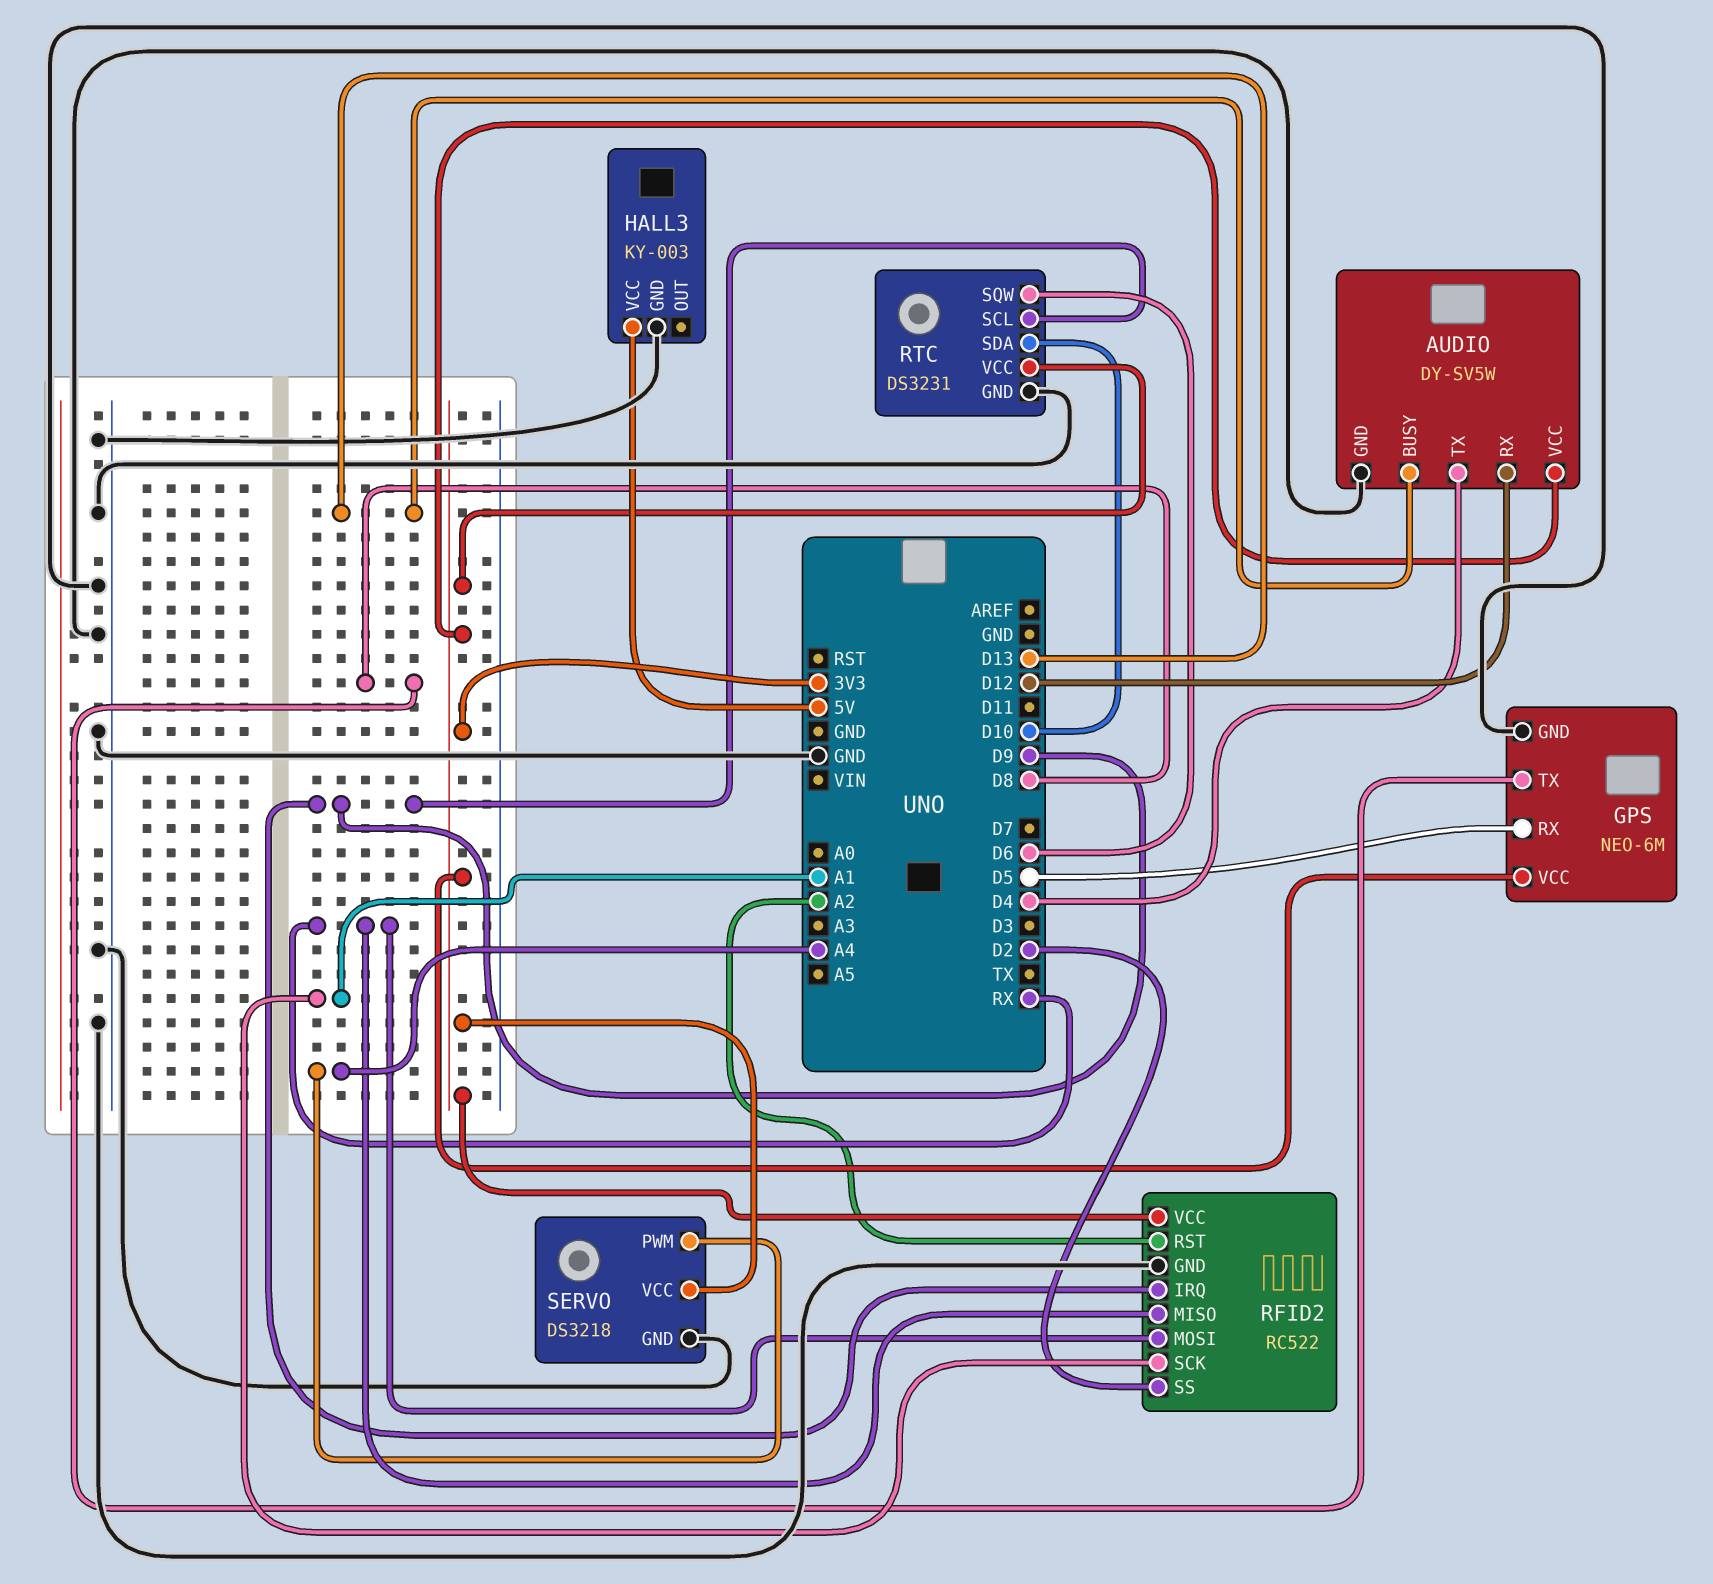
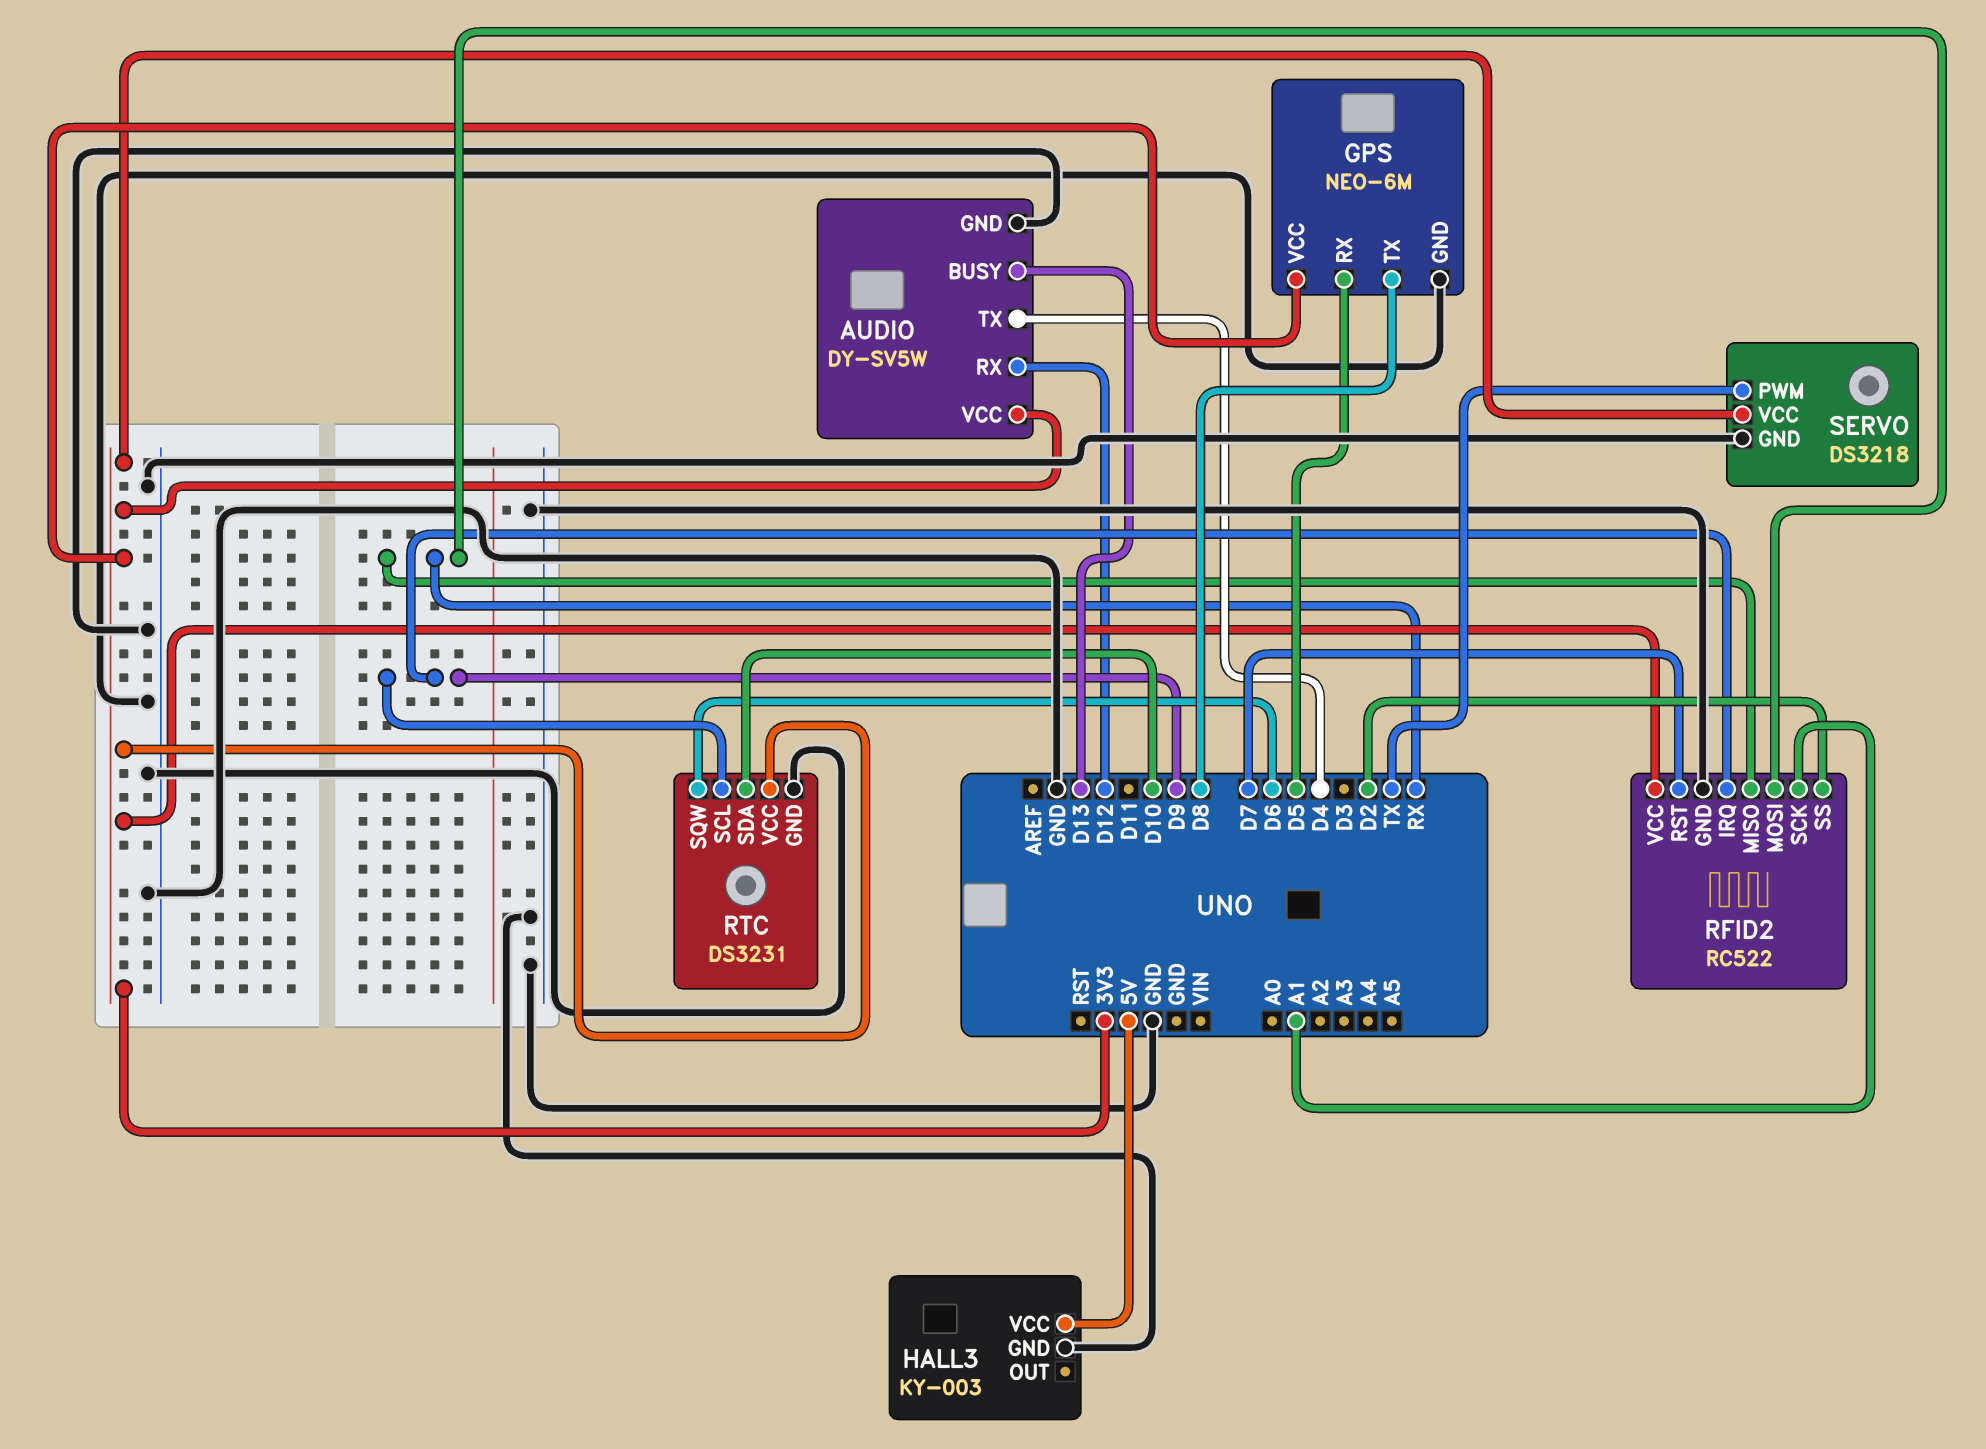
RFID2 pin RST: A2 -> D7
SERVO pin PWM: A4 -> TX

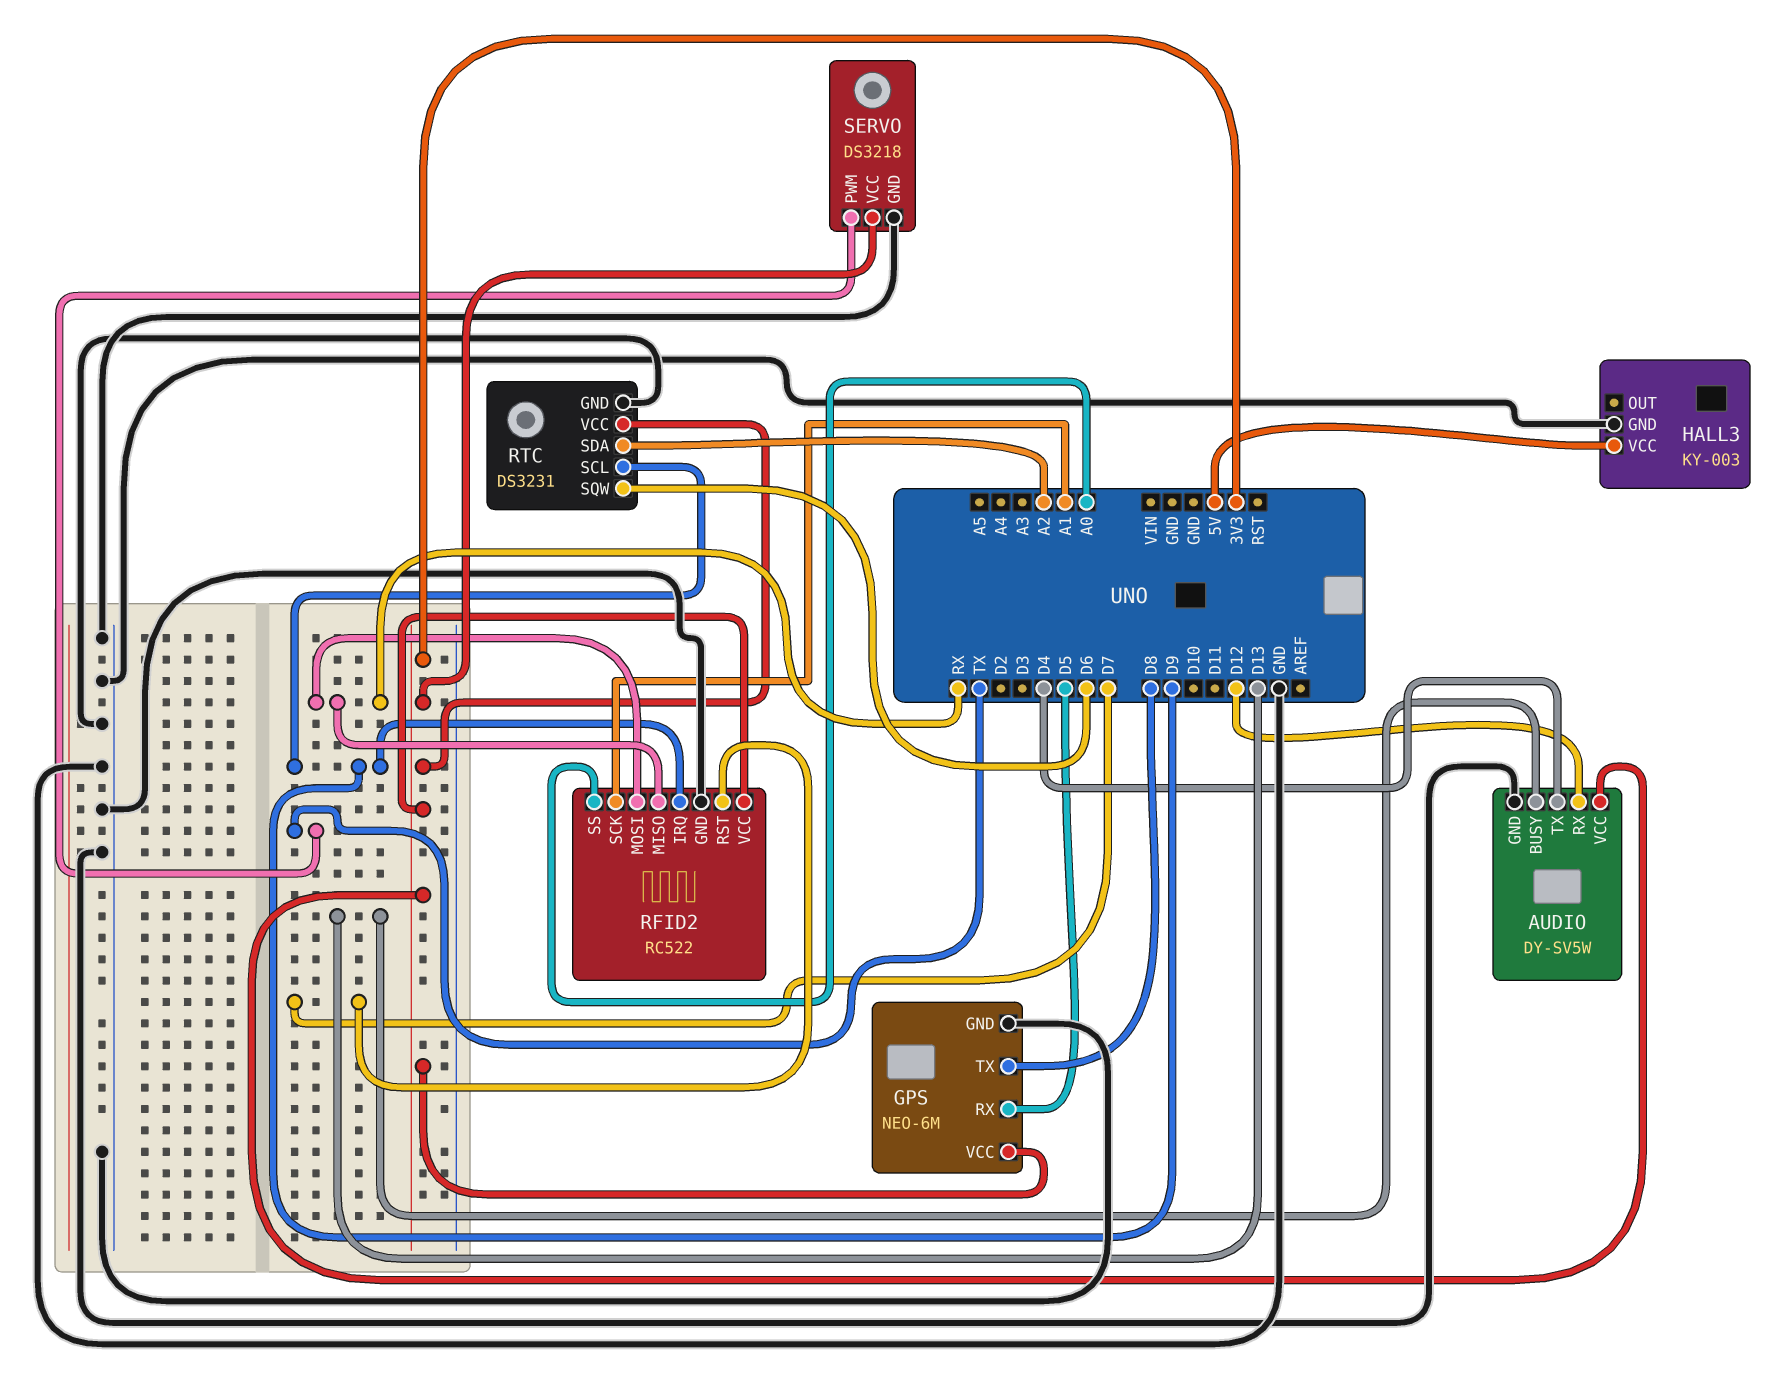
RFID2 pin SS: D2 -> A0
RTC pin SDA: D10 -> A2

